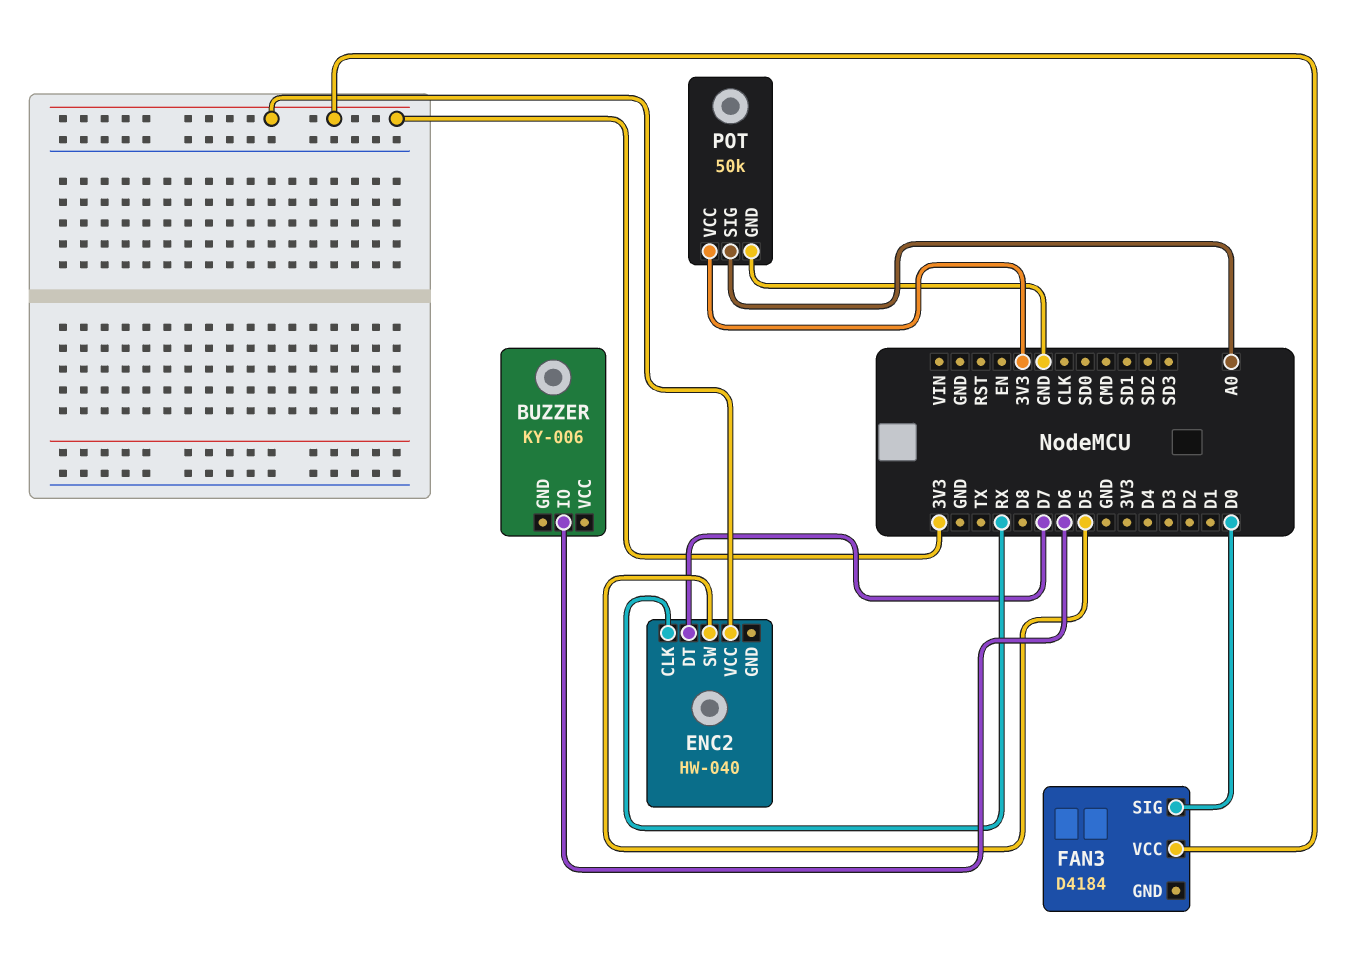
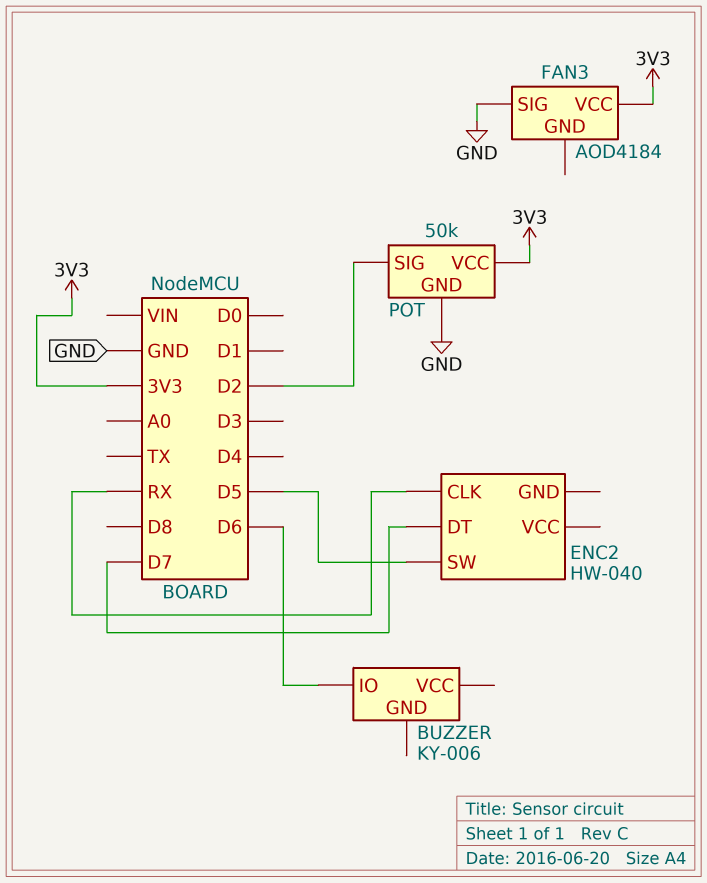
ENC2 pin VCC: 3V3 -> none
FAN3: D4184 -> AOD4184
FAN3 pin SIG: D0 -> GND
POT pin SIG: A0 -> D2

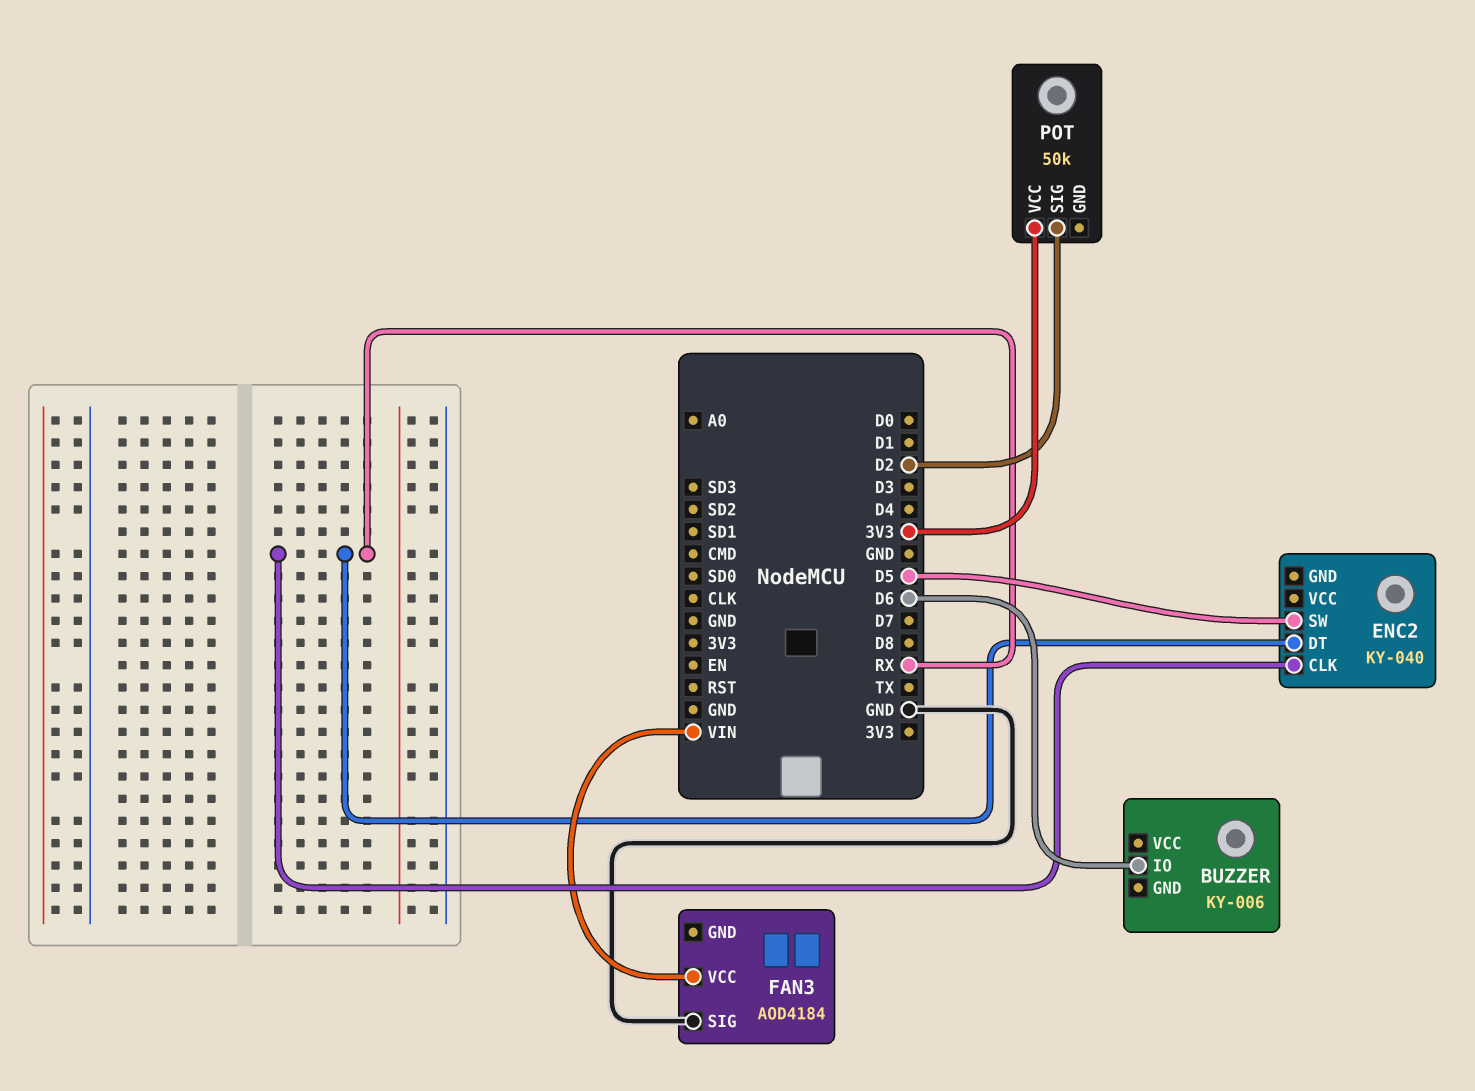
ENC2: HW-040 -> KY-040
ENC2 pin DT: D7 -> RX
FAN3 pin VCC: 3V3 -> VIN
POT pin GND: GND -> none

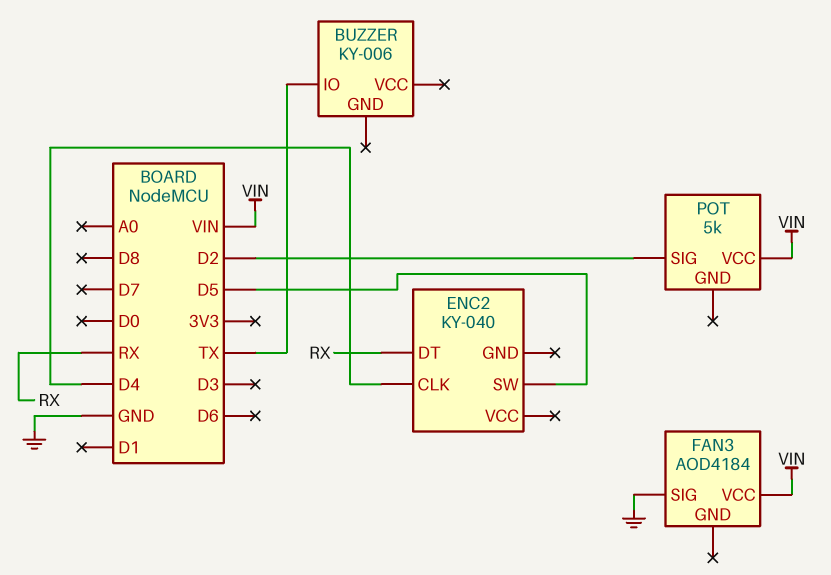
BUZZER pin IO: D6 -> TX
ENC2 pin CLK: RX -> D4
POT: 50k -> 5k
POT pin VCC: 3V3 -> VIN

